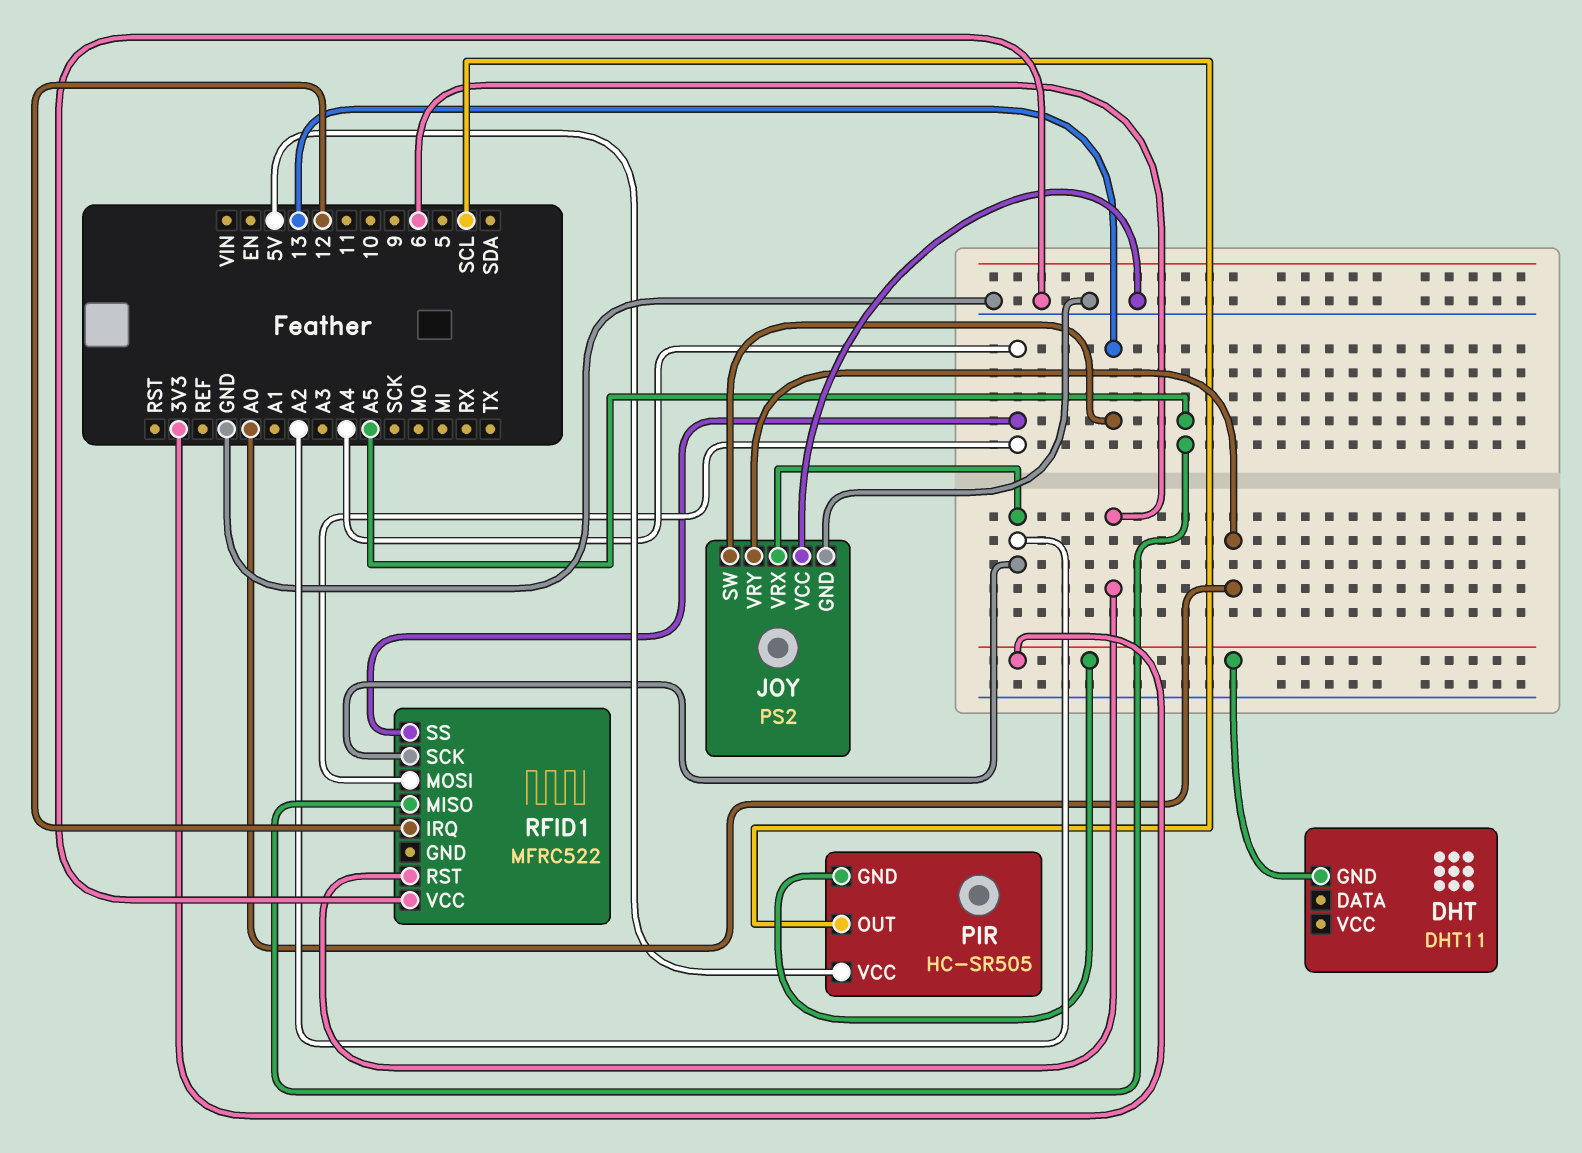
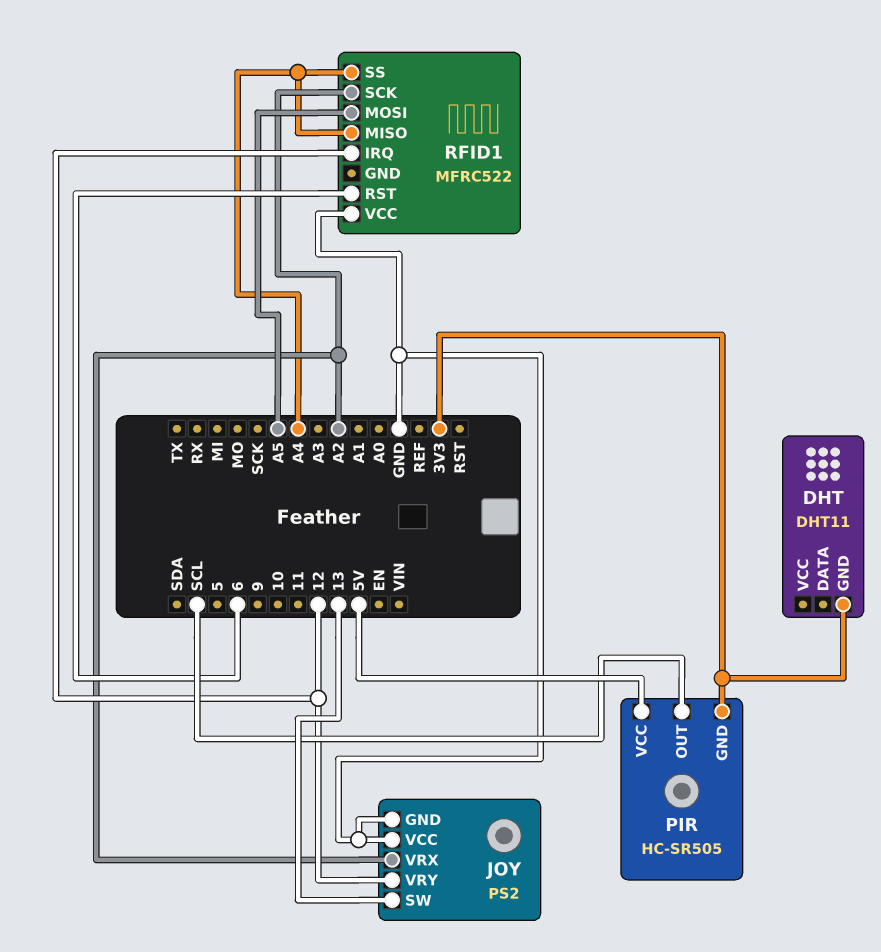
JOY pin VRY: A0 -> 12
RFID1 pin MISO: A5 -> A4
RFID1 pin MOSI: A4 -> A5

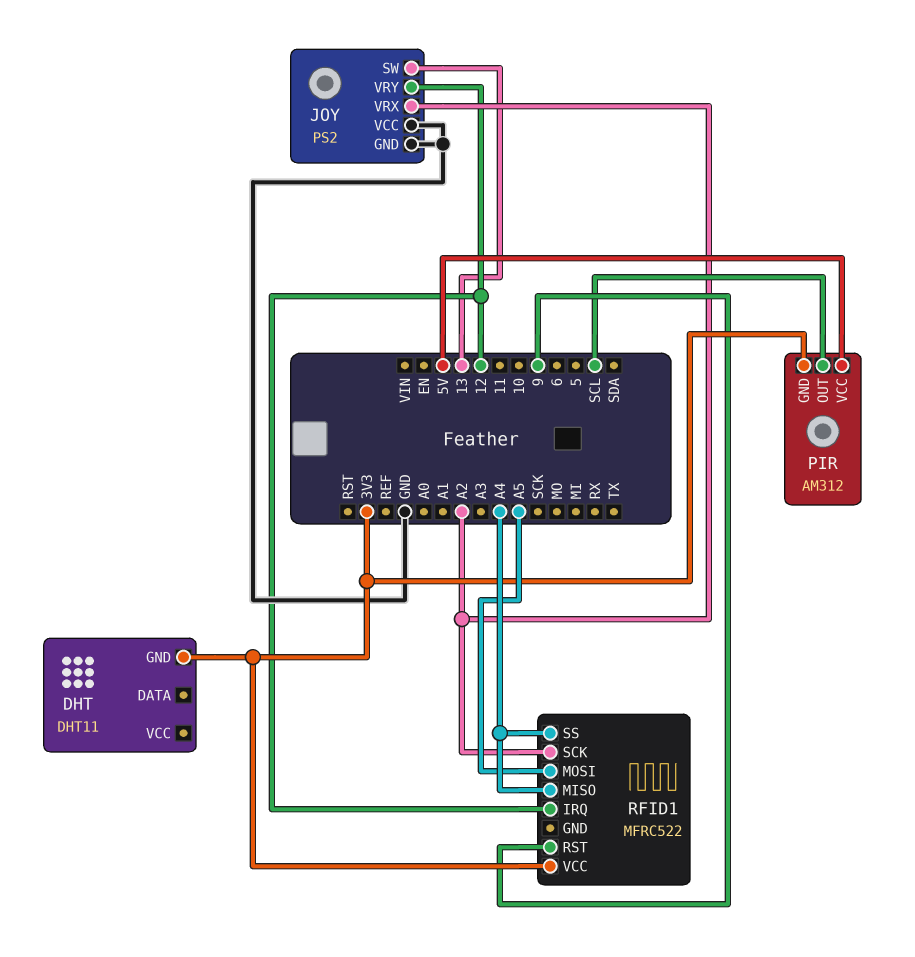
PIR: HC-SR505 -> AM312
RFID1 pin RST: 6 -> 9
RFID1 pin VCC: GND -> 3V3

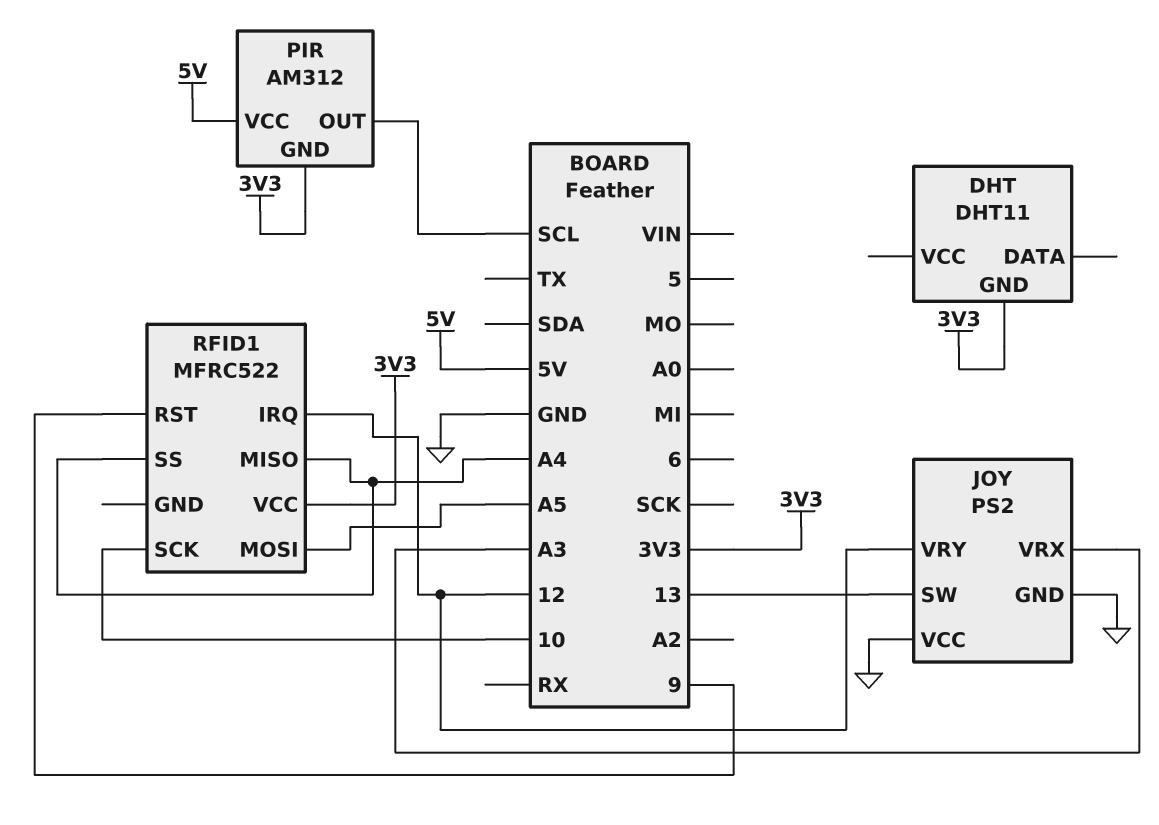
JOY pin VRX: A2 -> A3
RFID1 pin SCK: A2 -> 10

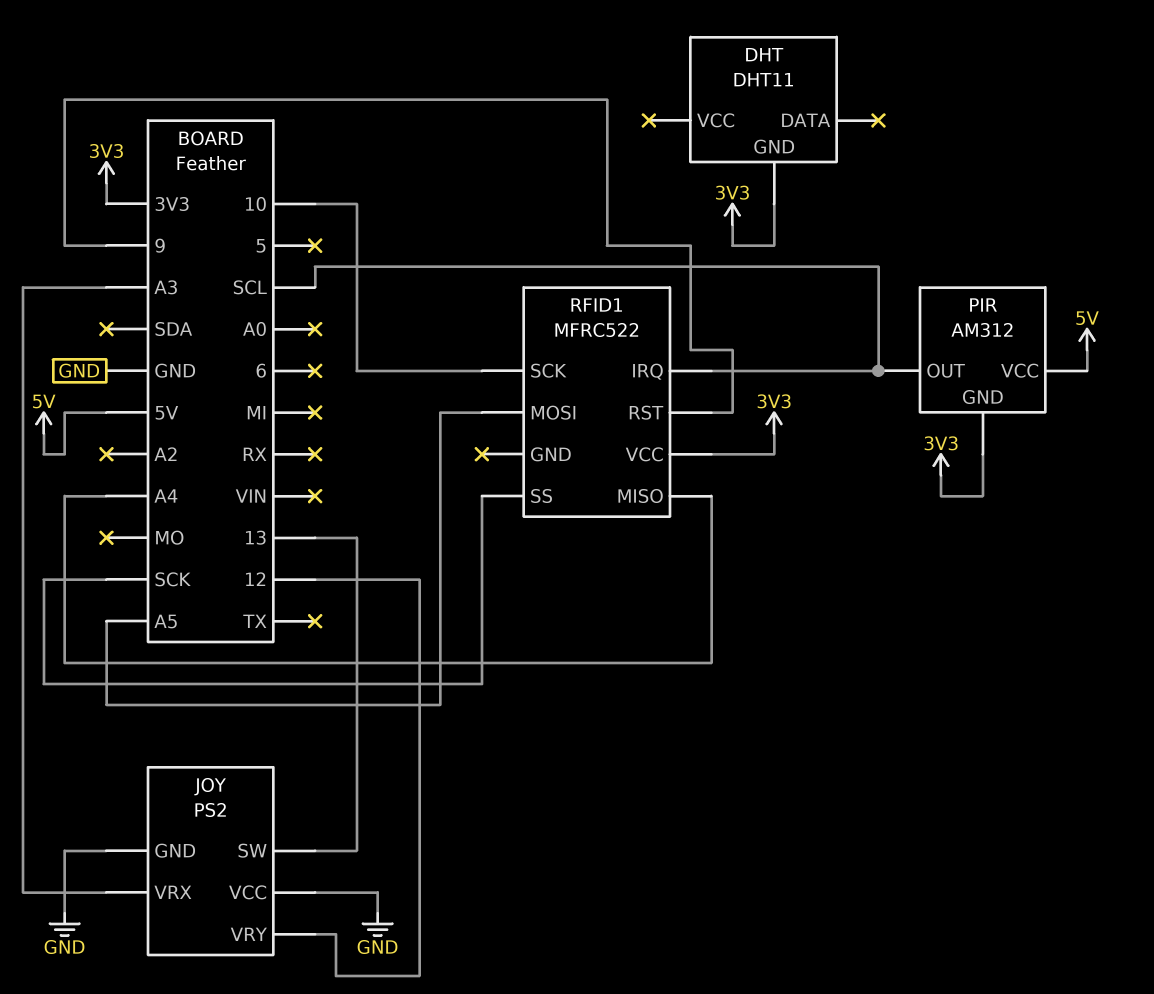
RFID1 pin IRQ: 12 -> SCL
RFID1 pin SS: A4 -> SCK

